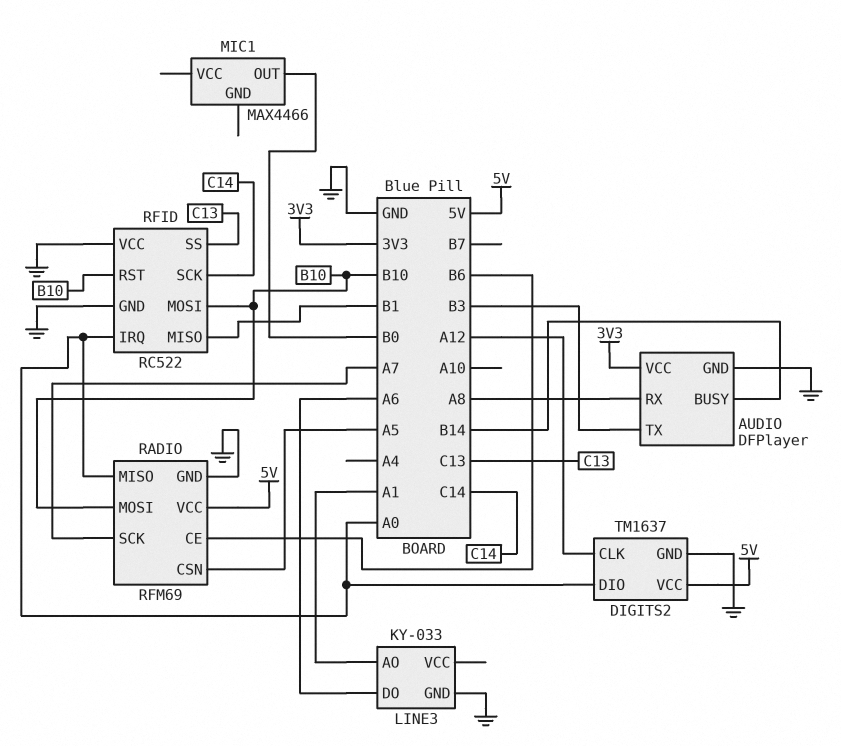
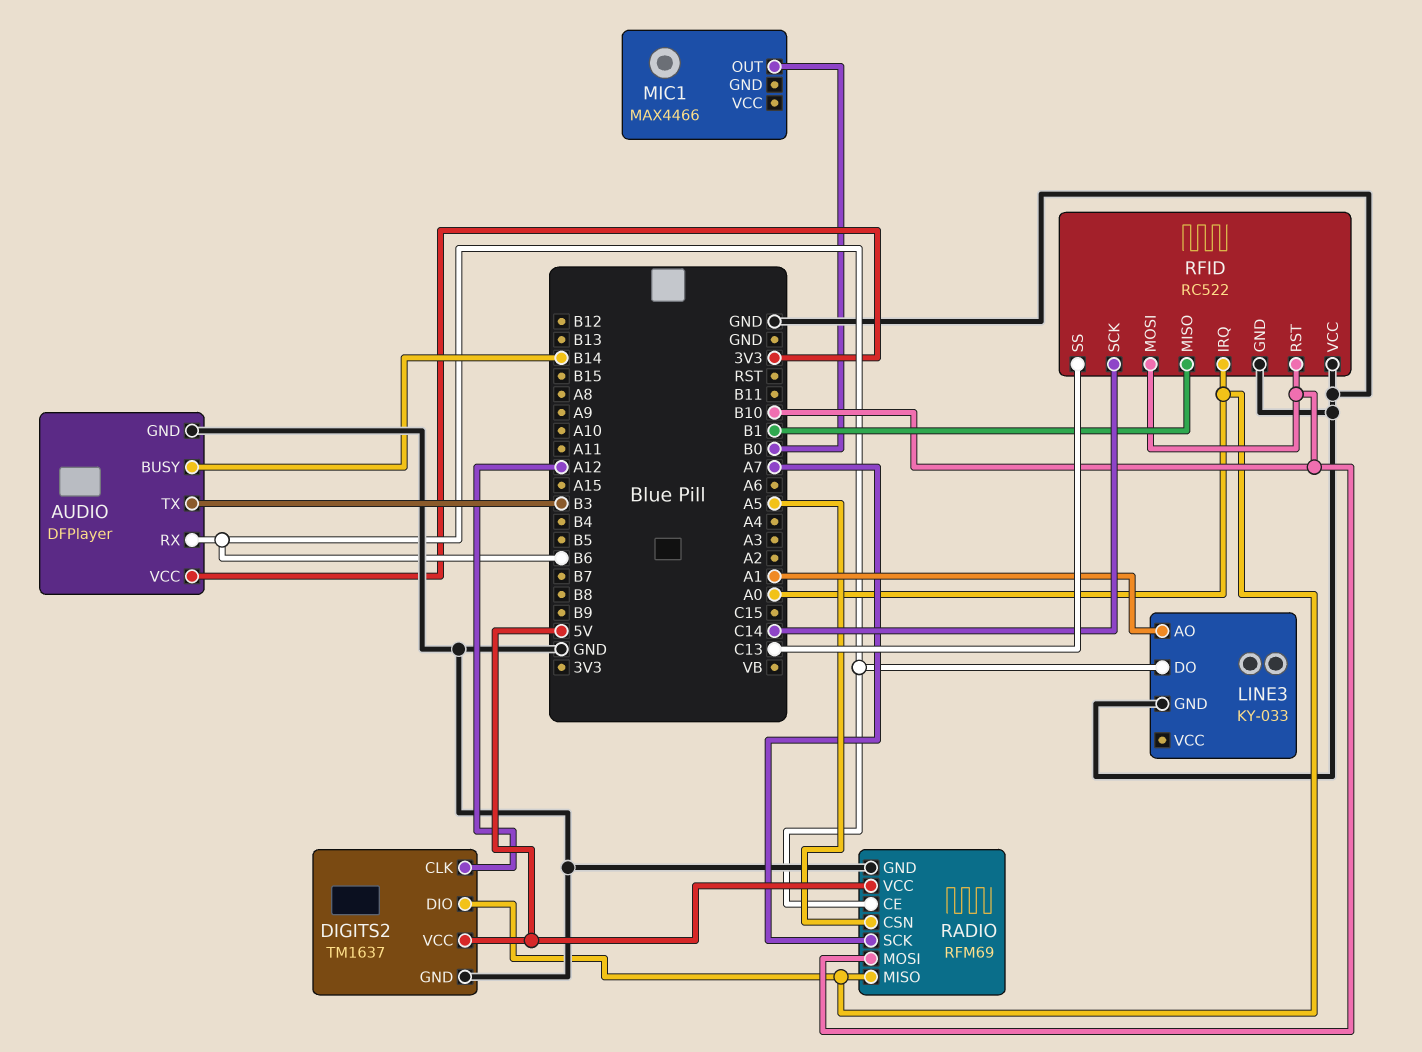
AUDIO pin RX: A8 -> B6
LINE3 pin DO: A6 -> B6

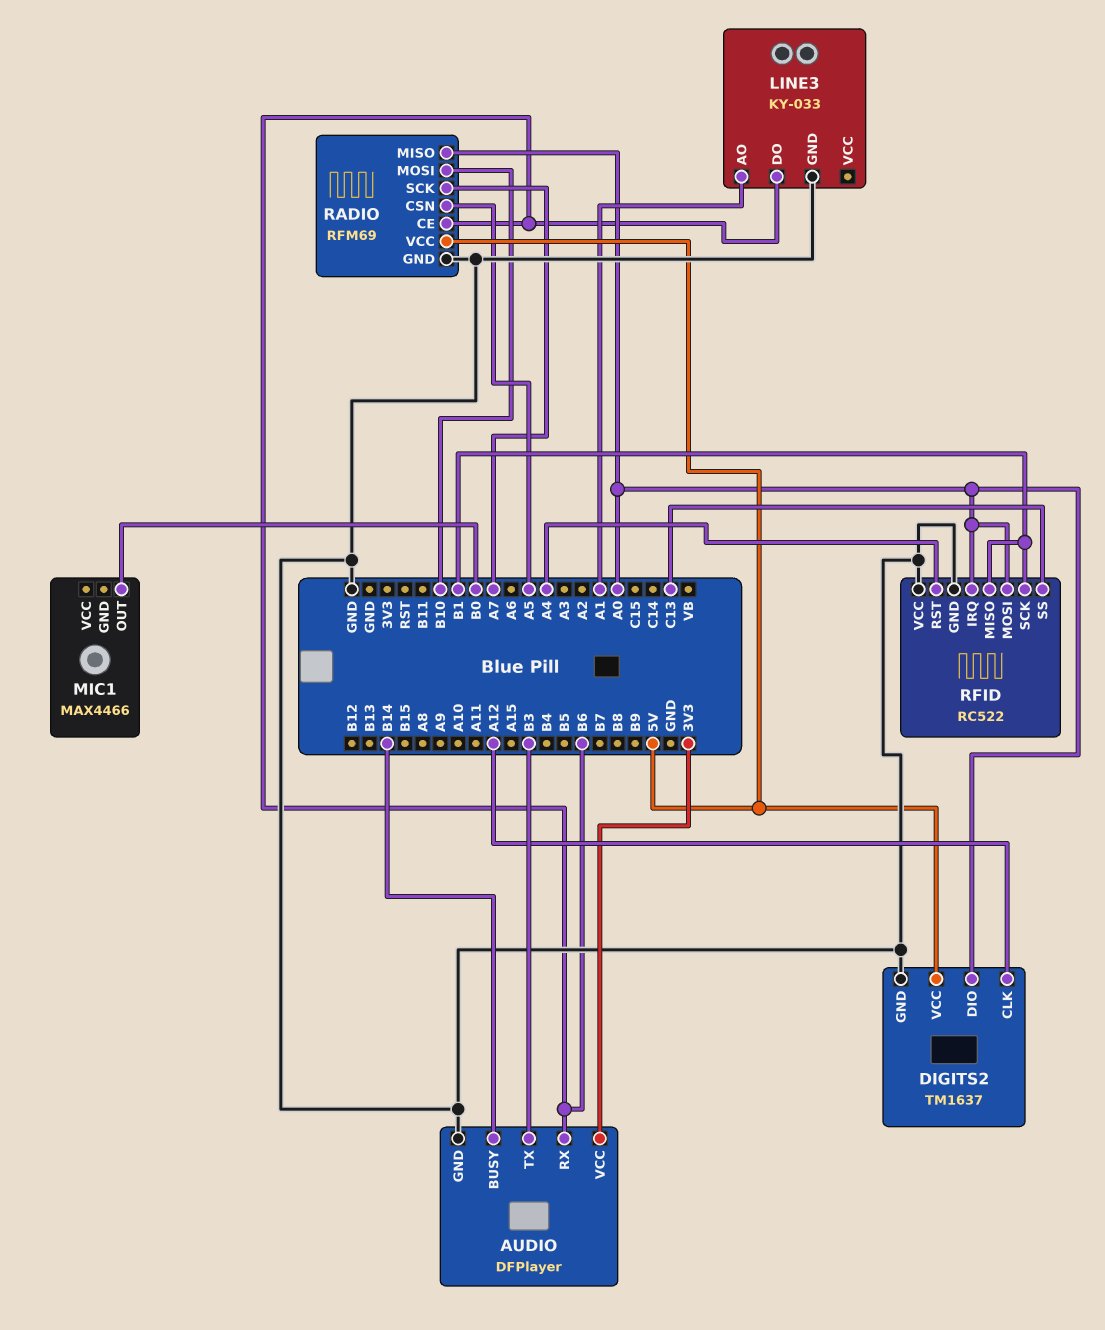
RFID pin MOSI: B10 -> A0
RFID pin RST: B10 -> A4
RFID pin SCK: C14 -> B1

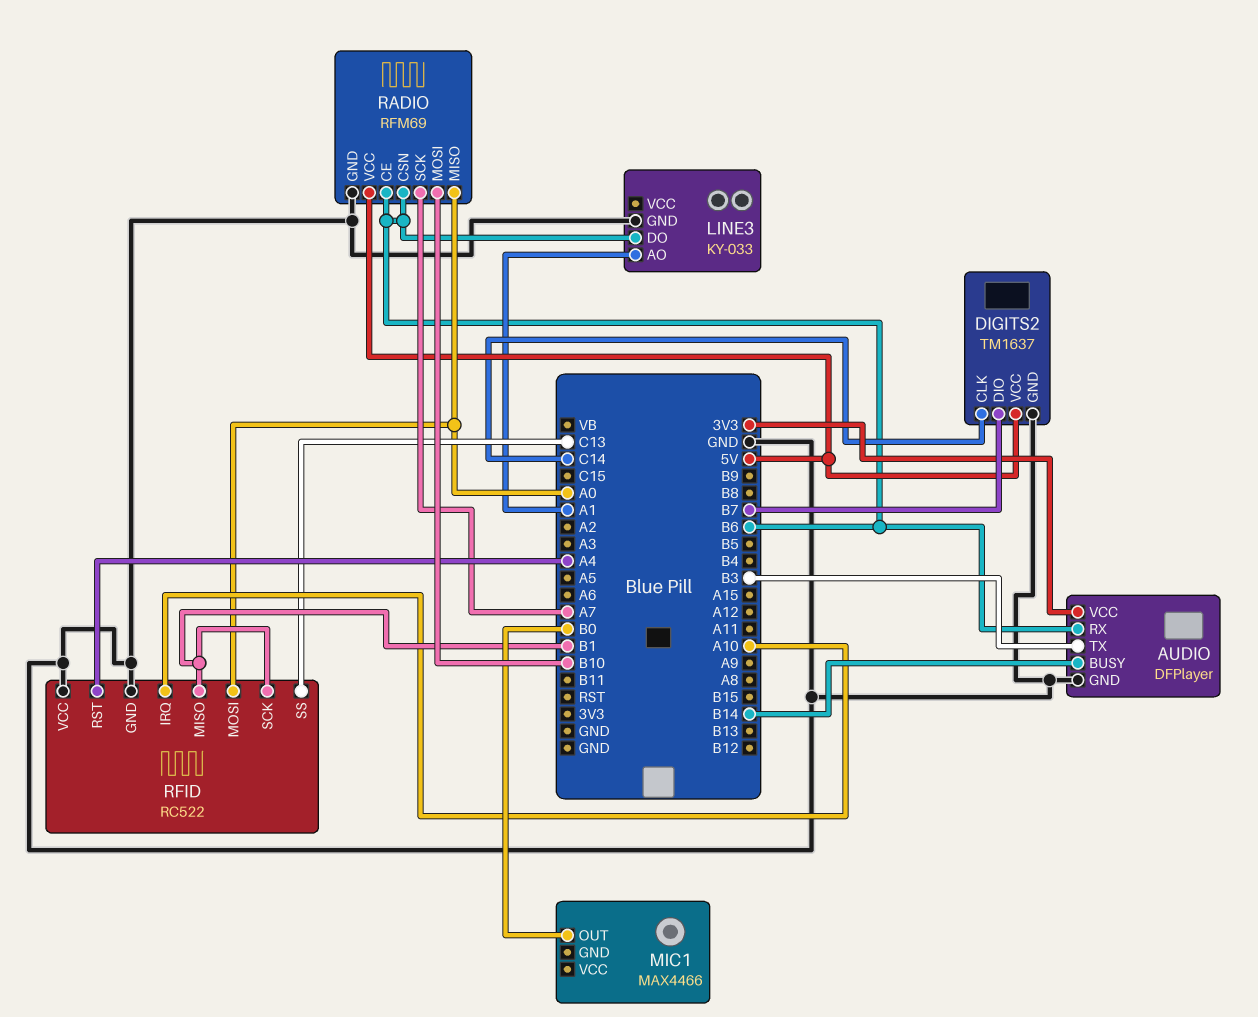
DIGITS2 pin CLK: A12 -> C14
DIGITS2 pin DIO: A0 -> B7
RADIO pin CSN: A5 -> B6
RFID pin IRQ: A0 -> A10

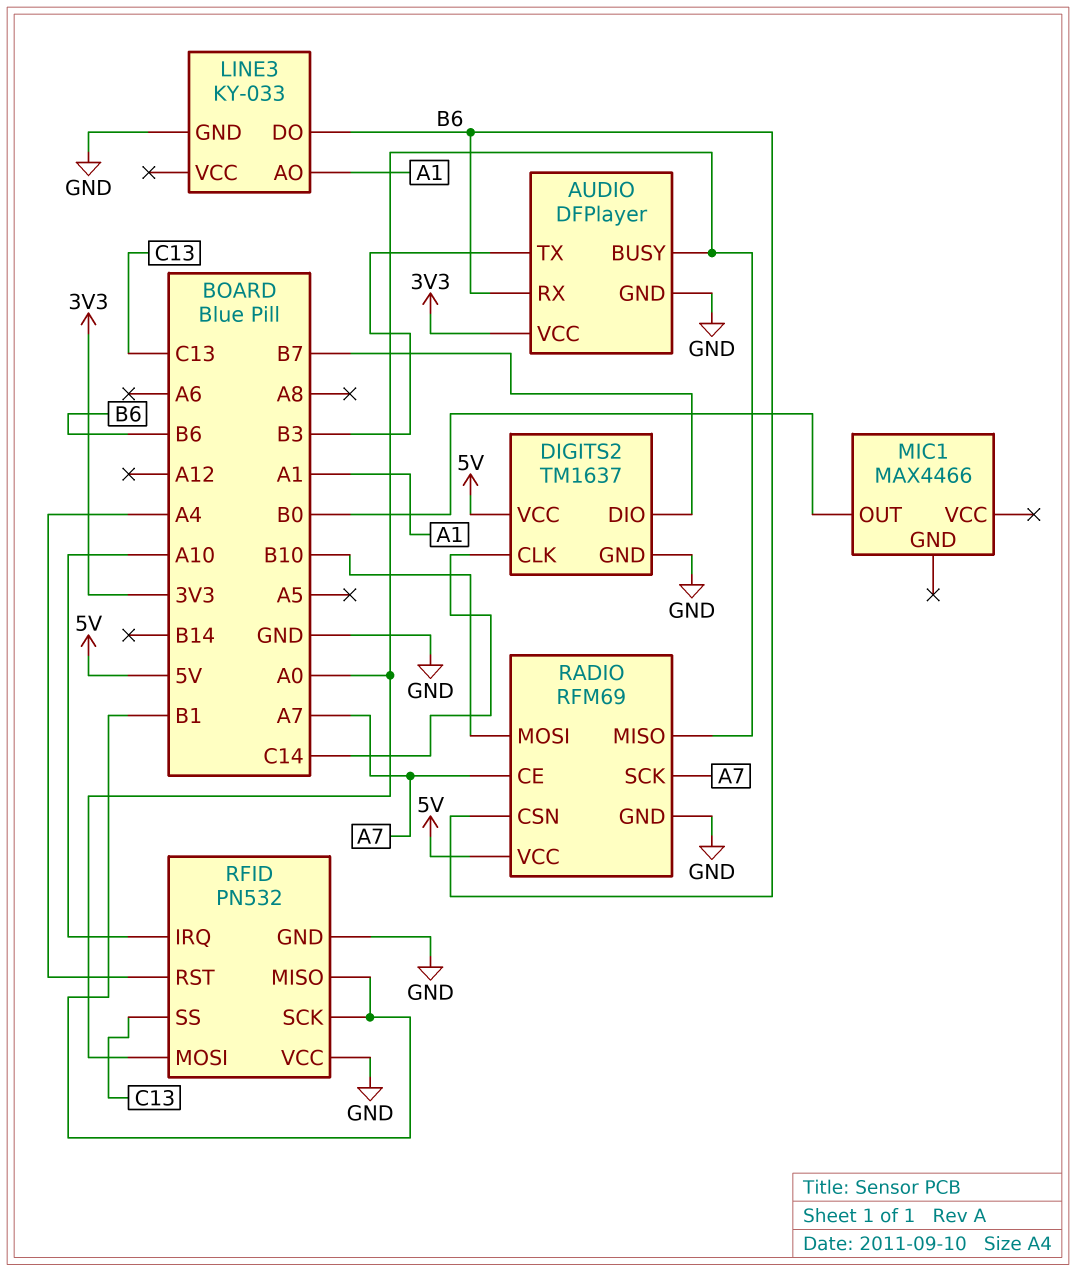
AUDIO pin BUSY: B14 -> A0
RADIO pin CE: B6 -> A7
RFID: RC522 -> PN532

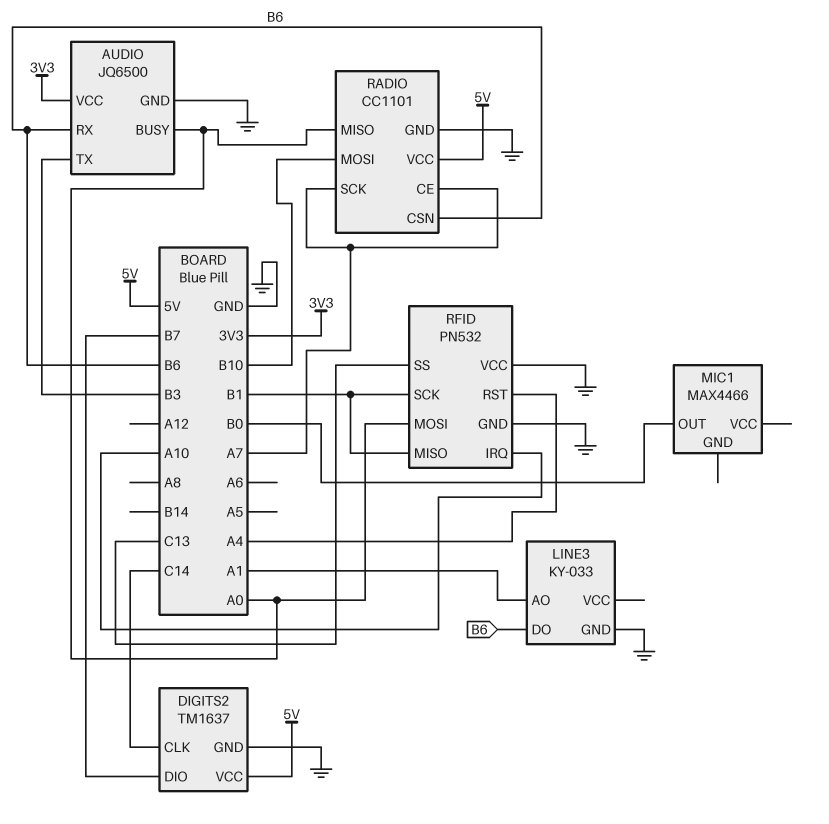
AUDIO: DFPlayer -> JQ6500
RADIO: RFM69 -> CC1101

